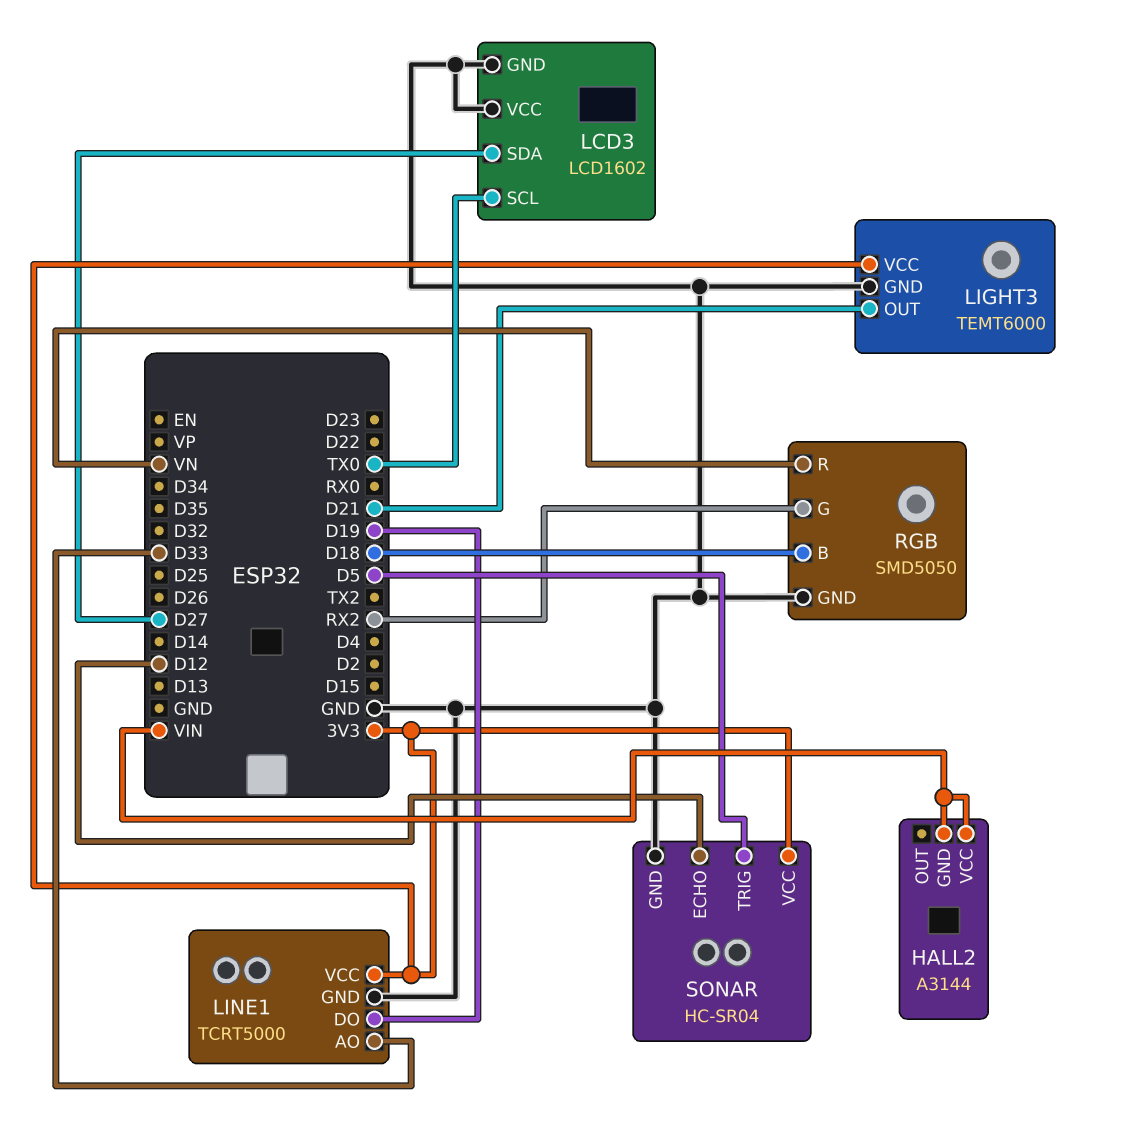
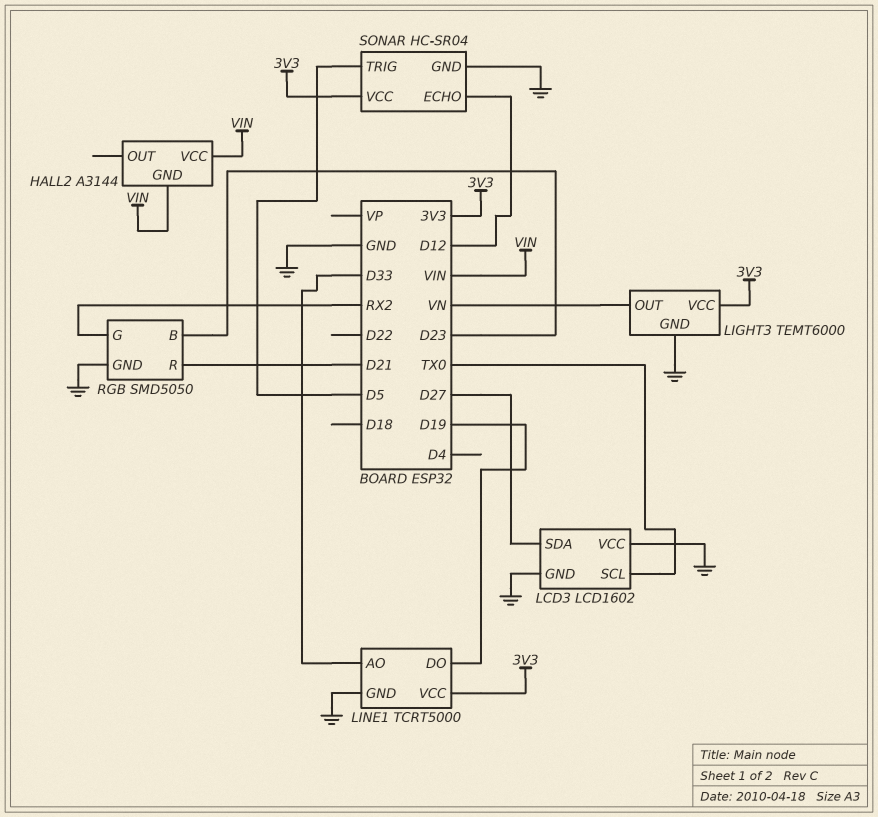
LIGHT3 pin OUT: D21 -> VN
RGB pin B: D18 -> D23
RGB pin R: VN -> D21

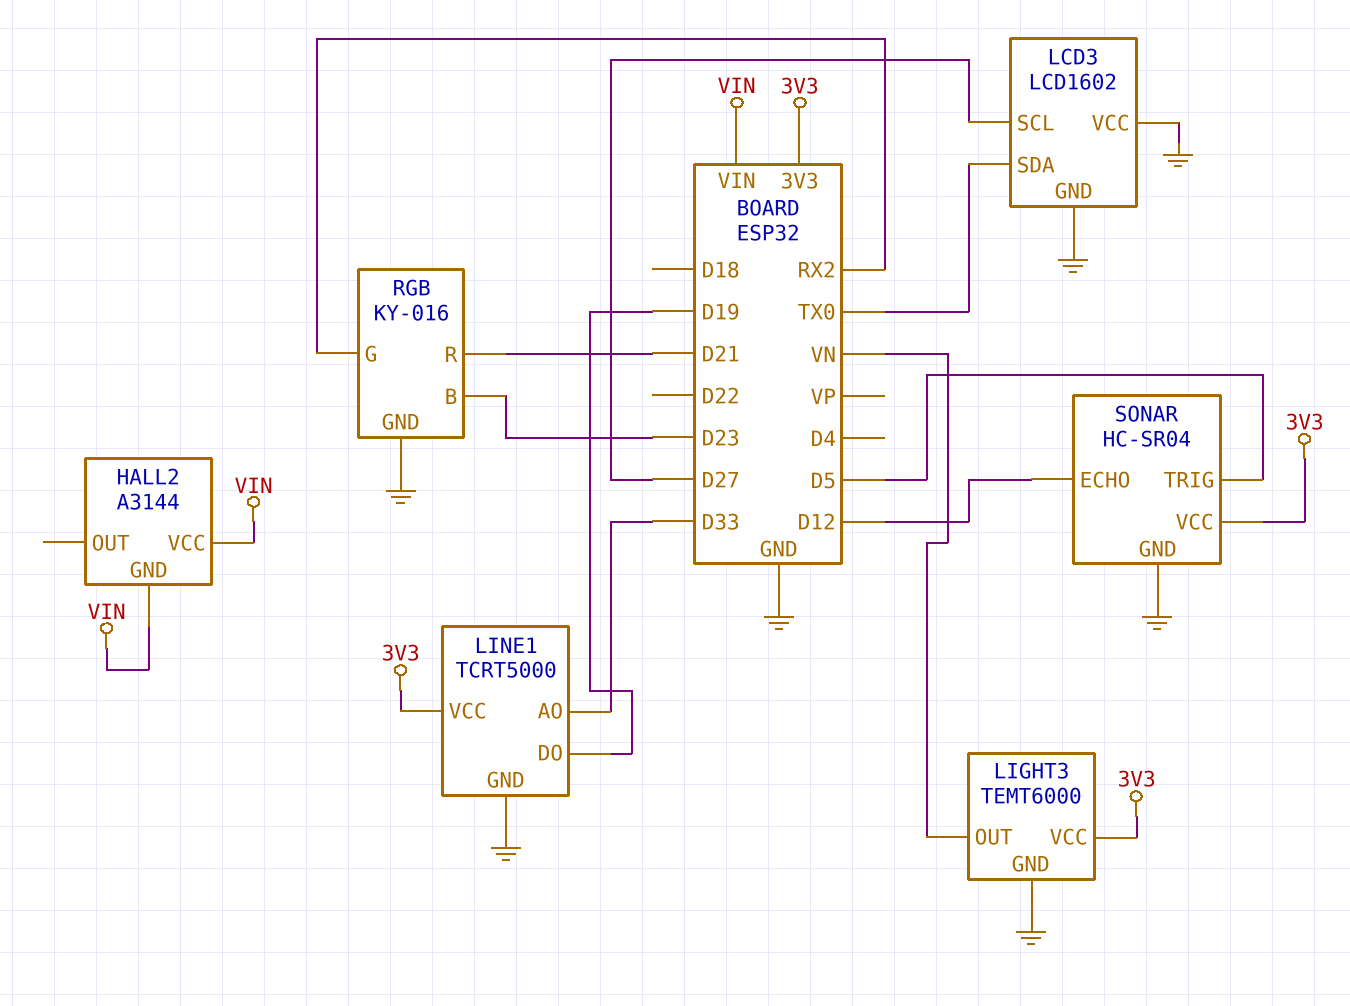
LCD3 pin SCL: TX0 -> D27
LCD3 pin SDA: D27 -> TX0
RGB: SMD5050 -> KY-016

